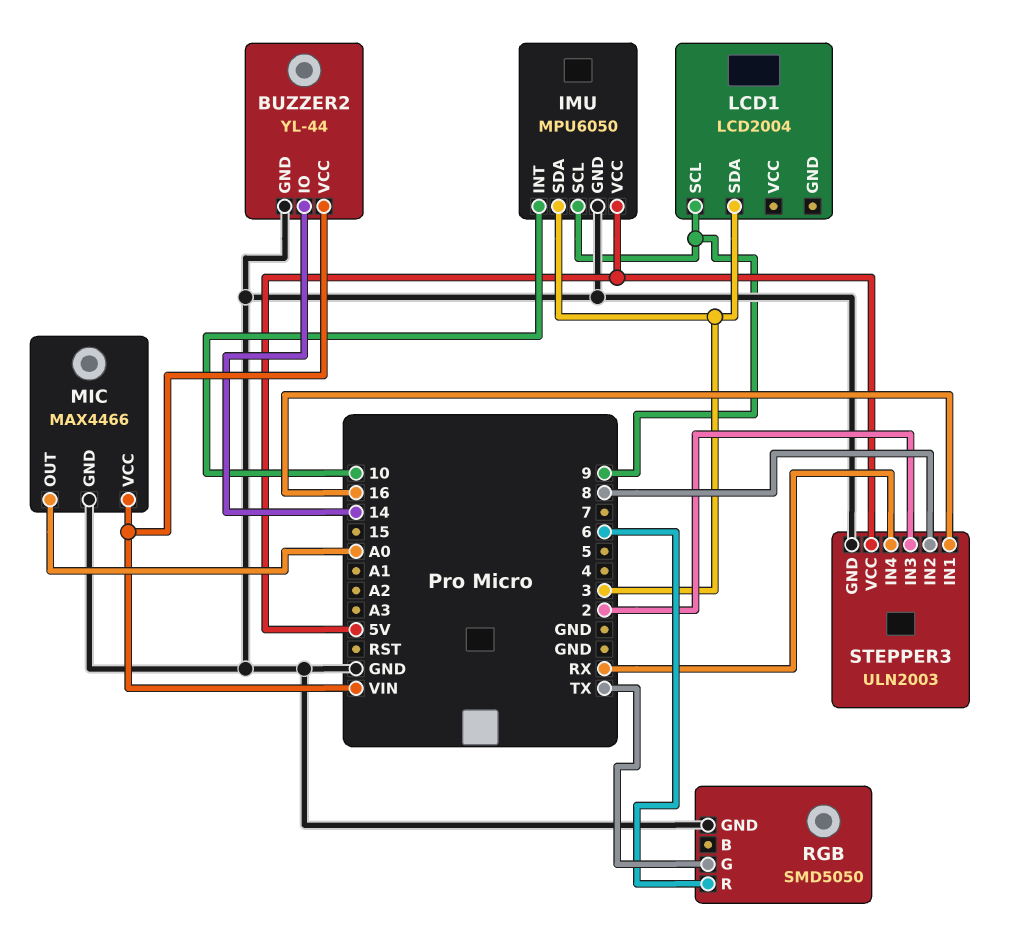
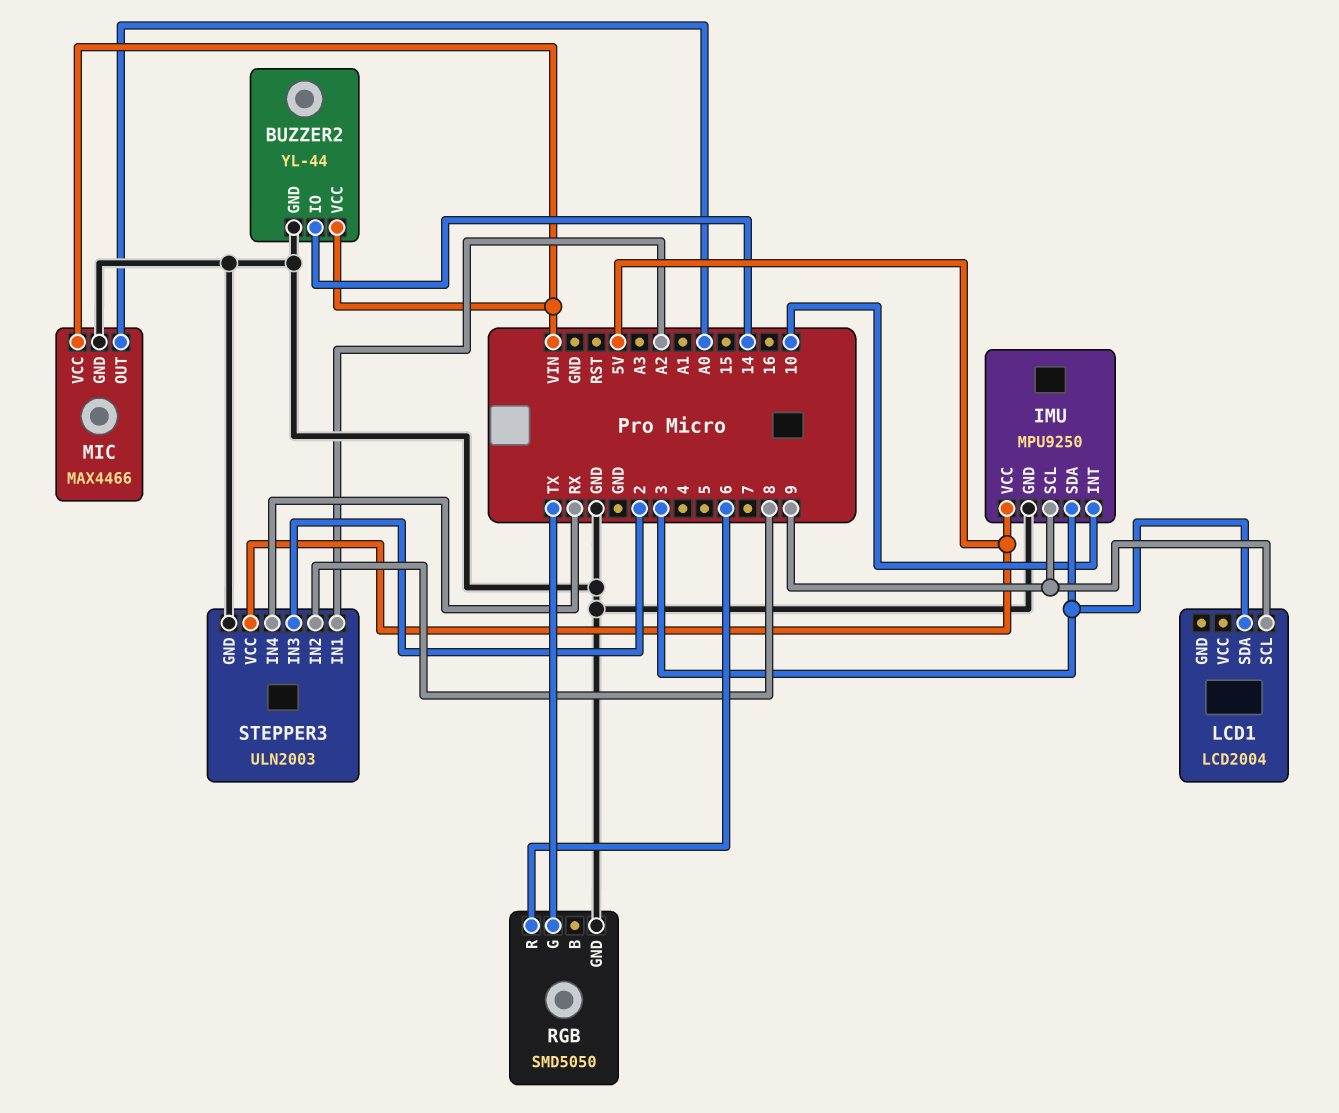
IMU: MPU6050 -> MPU9250
STEPPER3 pin IN1: 16 -> A2

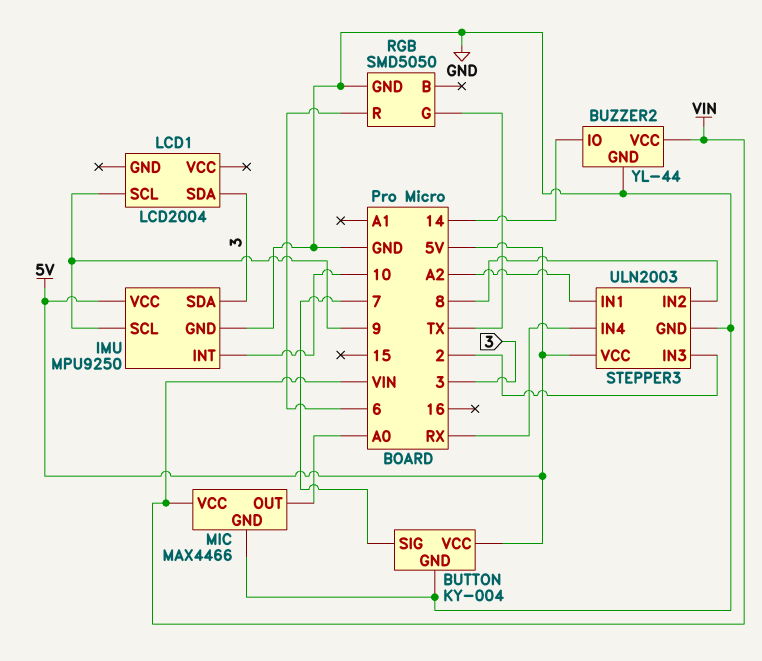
BUTTON: none -> KY-004
BUTTON pin GND: none -> GND
BUTTON pin SIG: none -> 7
BUTTON pin VCC: none -> 5V

